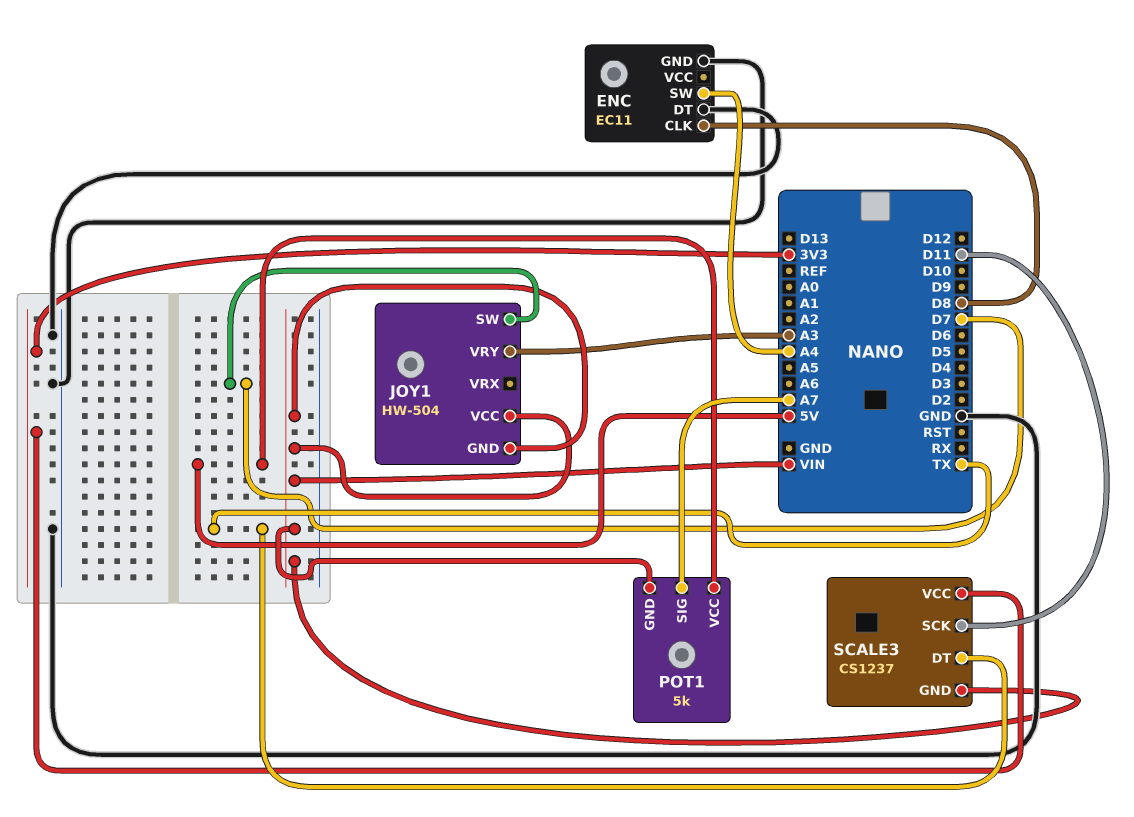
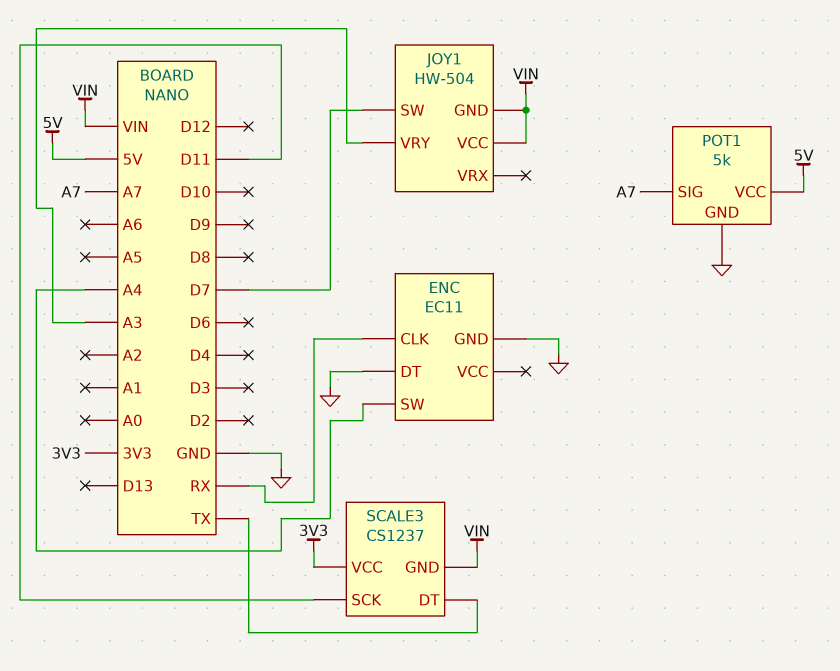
ENC pin CLK: D8 -> RX
POT1 pin GND: VIN -> GND

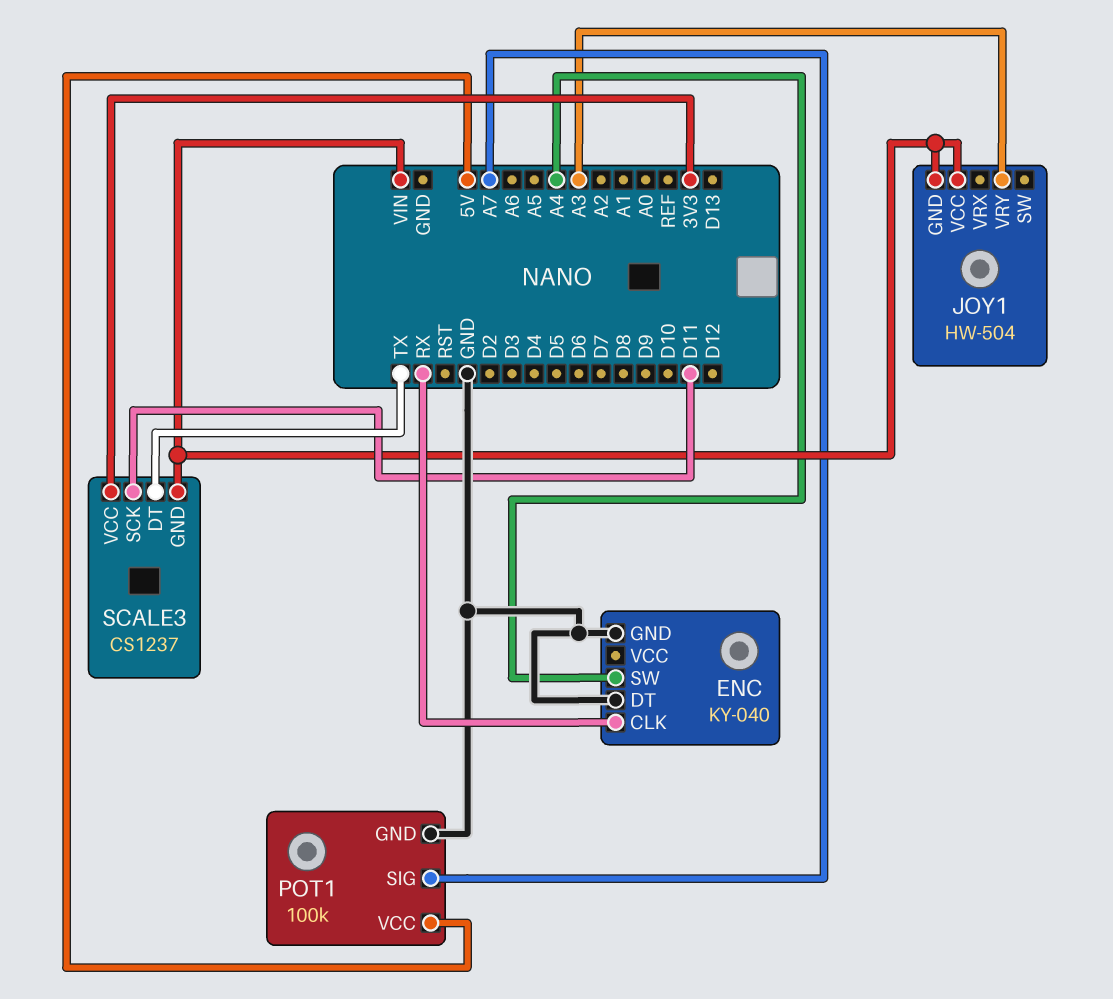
ENC: EC11 -> KY-040
JOY1 pin SW: D7 -> none
POT1: 5k -> 100k

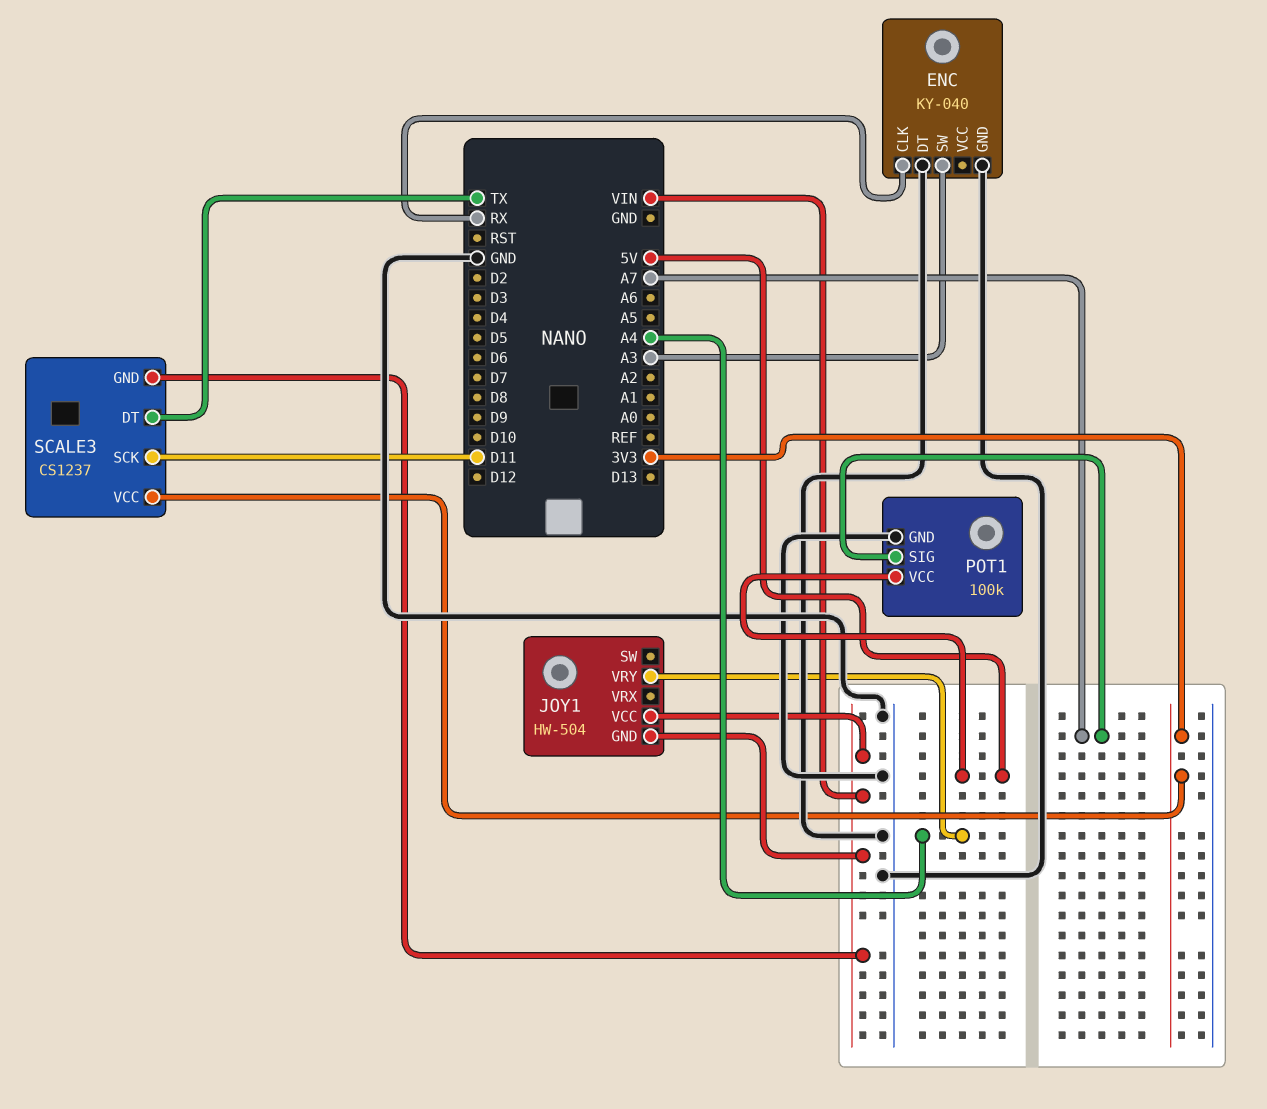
ENC pin SW: A4 -> A3
JOY1 pin VRY: A3 -> A4

